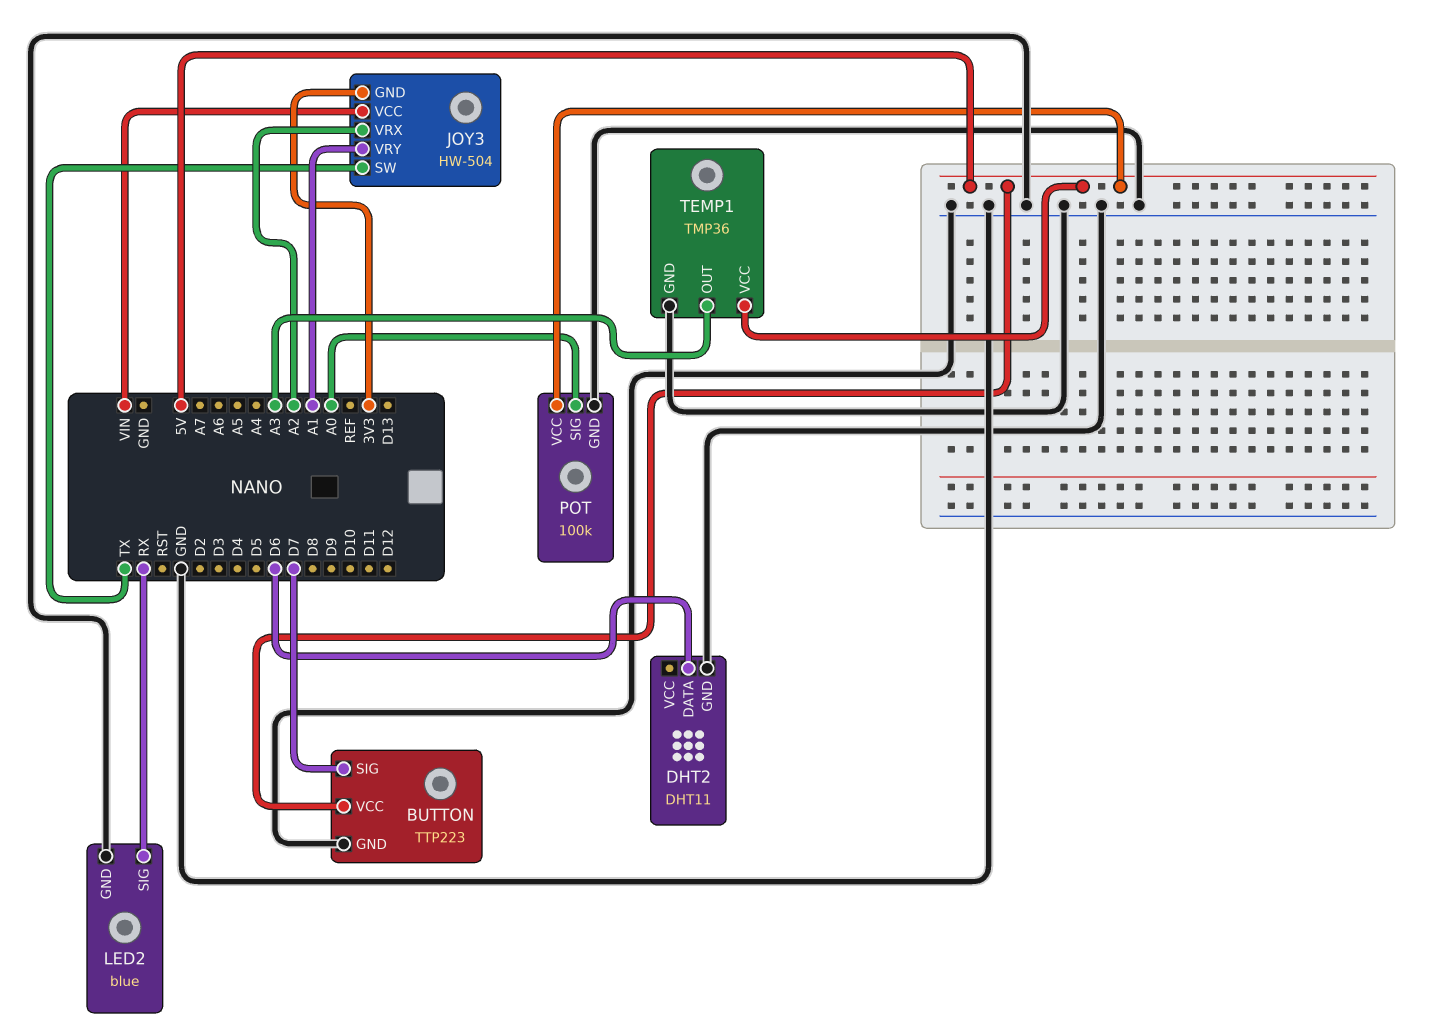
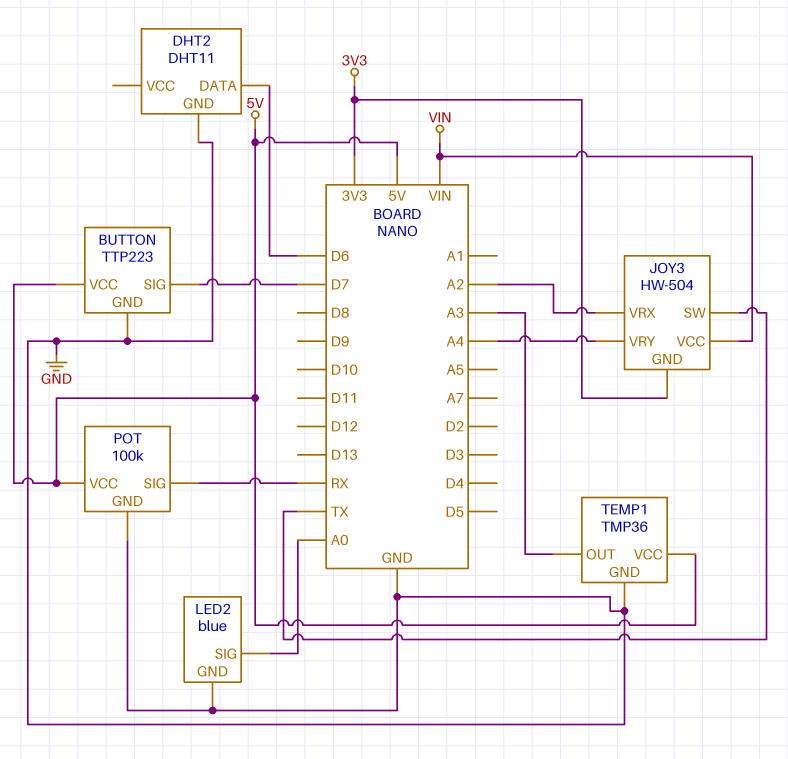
JOY3 pin VRY: A1 -> A4
LED2 pin SIG: RX -> A0
POT pin SIG: A0 -> RX

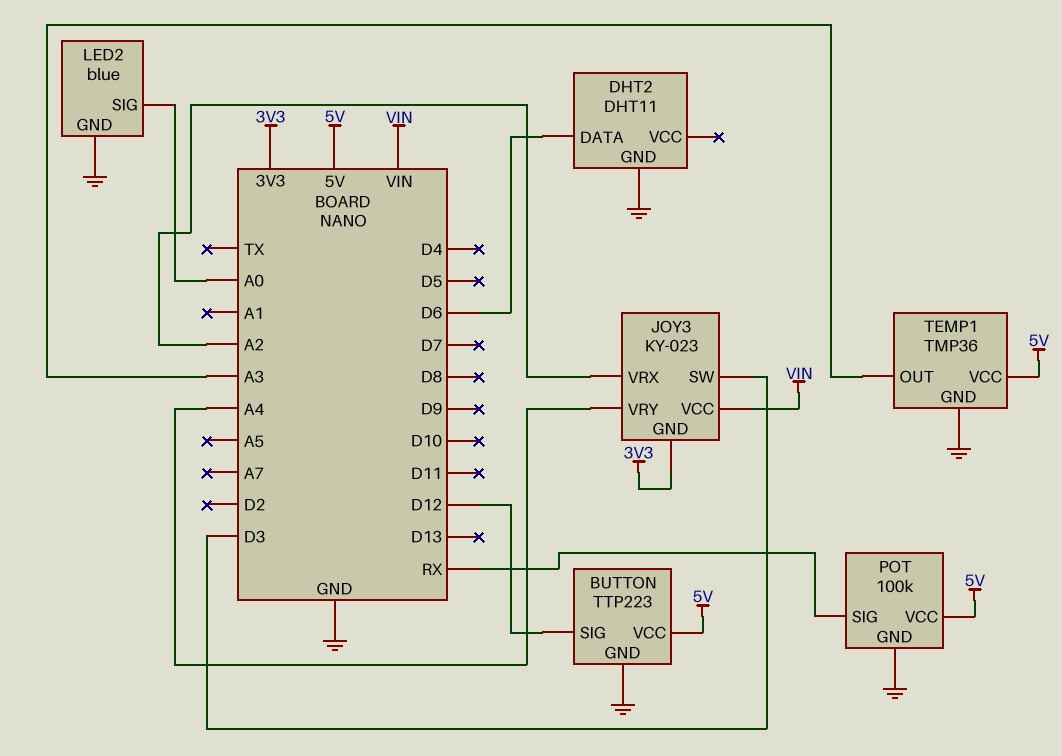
BUTTON pin SIG: D7 -> D12
JOY3: HW-504 -> KY-023
JOY3 pin SW: TX -> D3

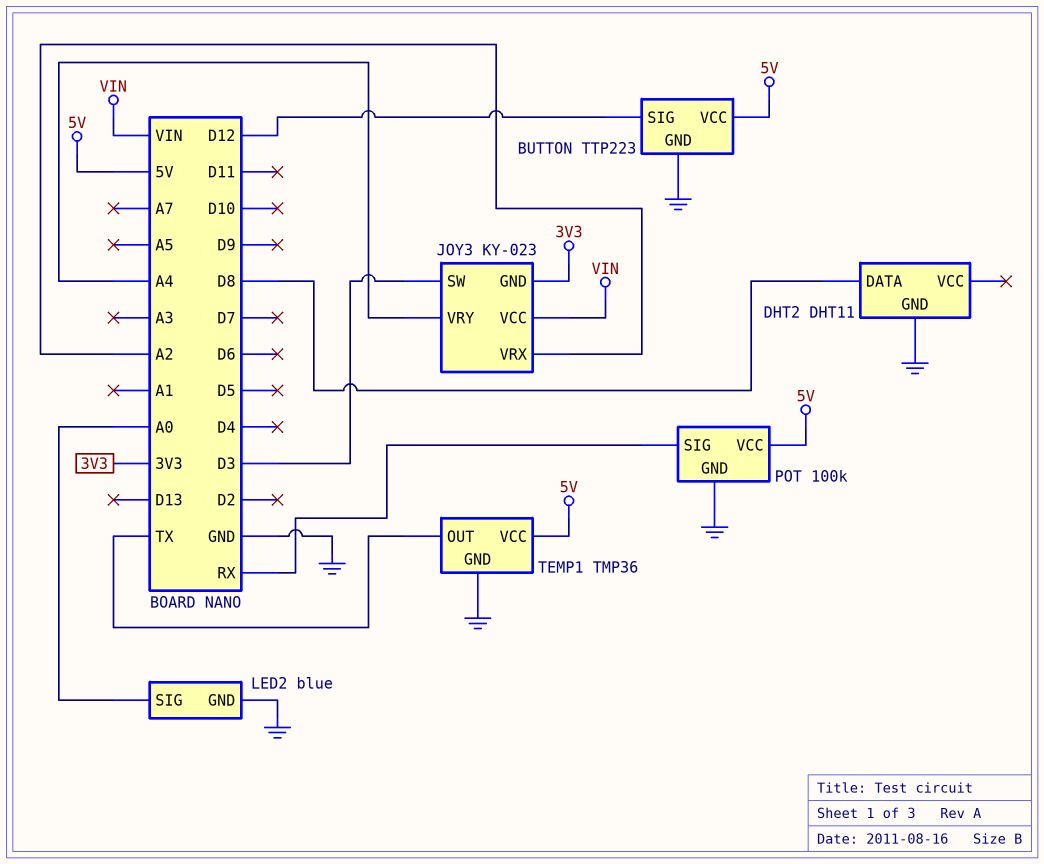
DHT2 pin DATA: D6 -> D8
TEMP1 pin OUT: A3 -> TX

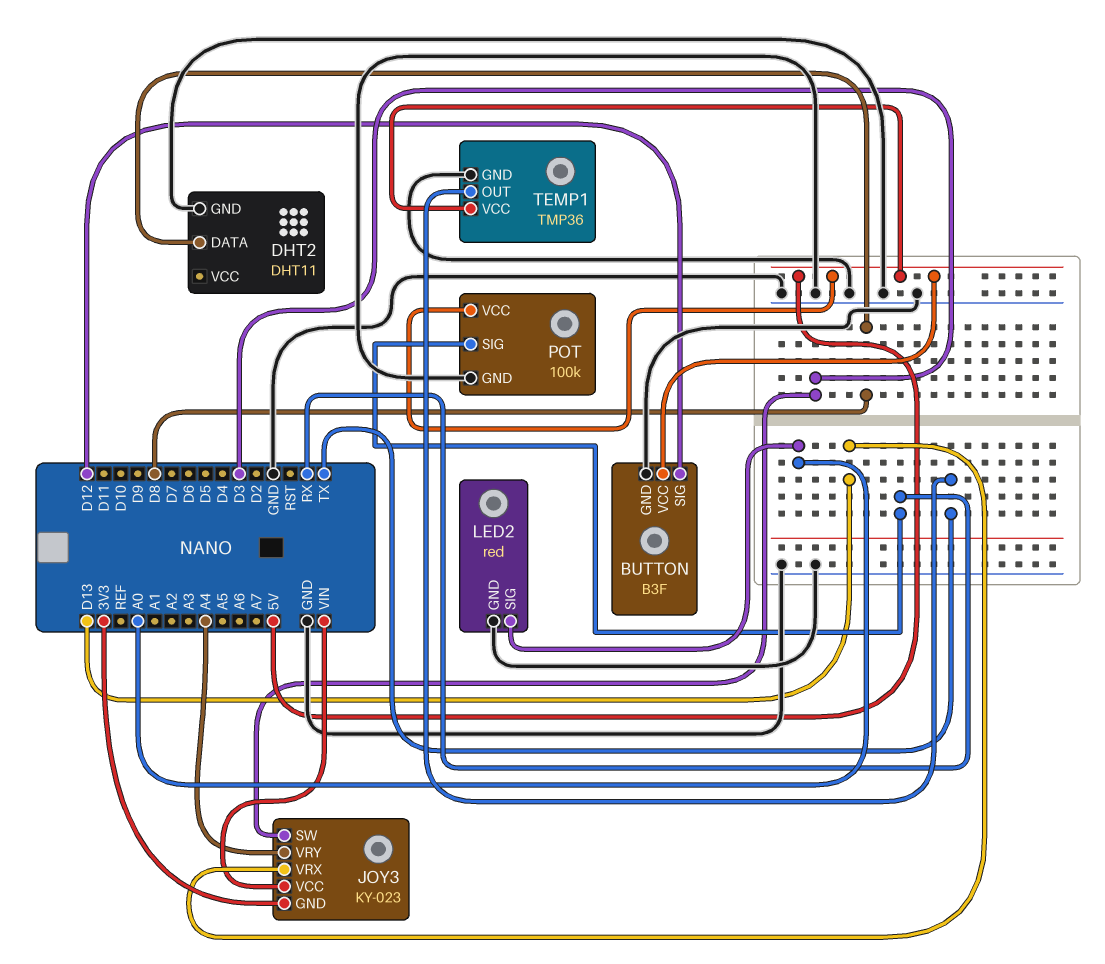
BUTTON: TTP223 -> B3F
JOY3 pin VRX: A2 -> D13
LED2: blue -> red

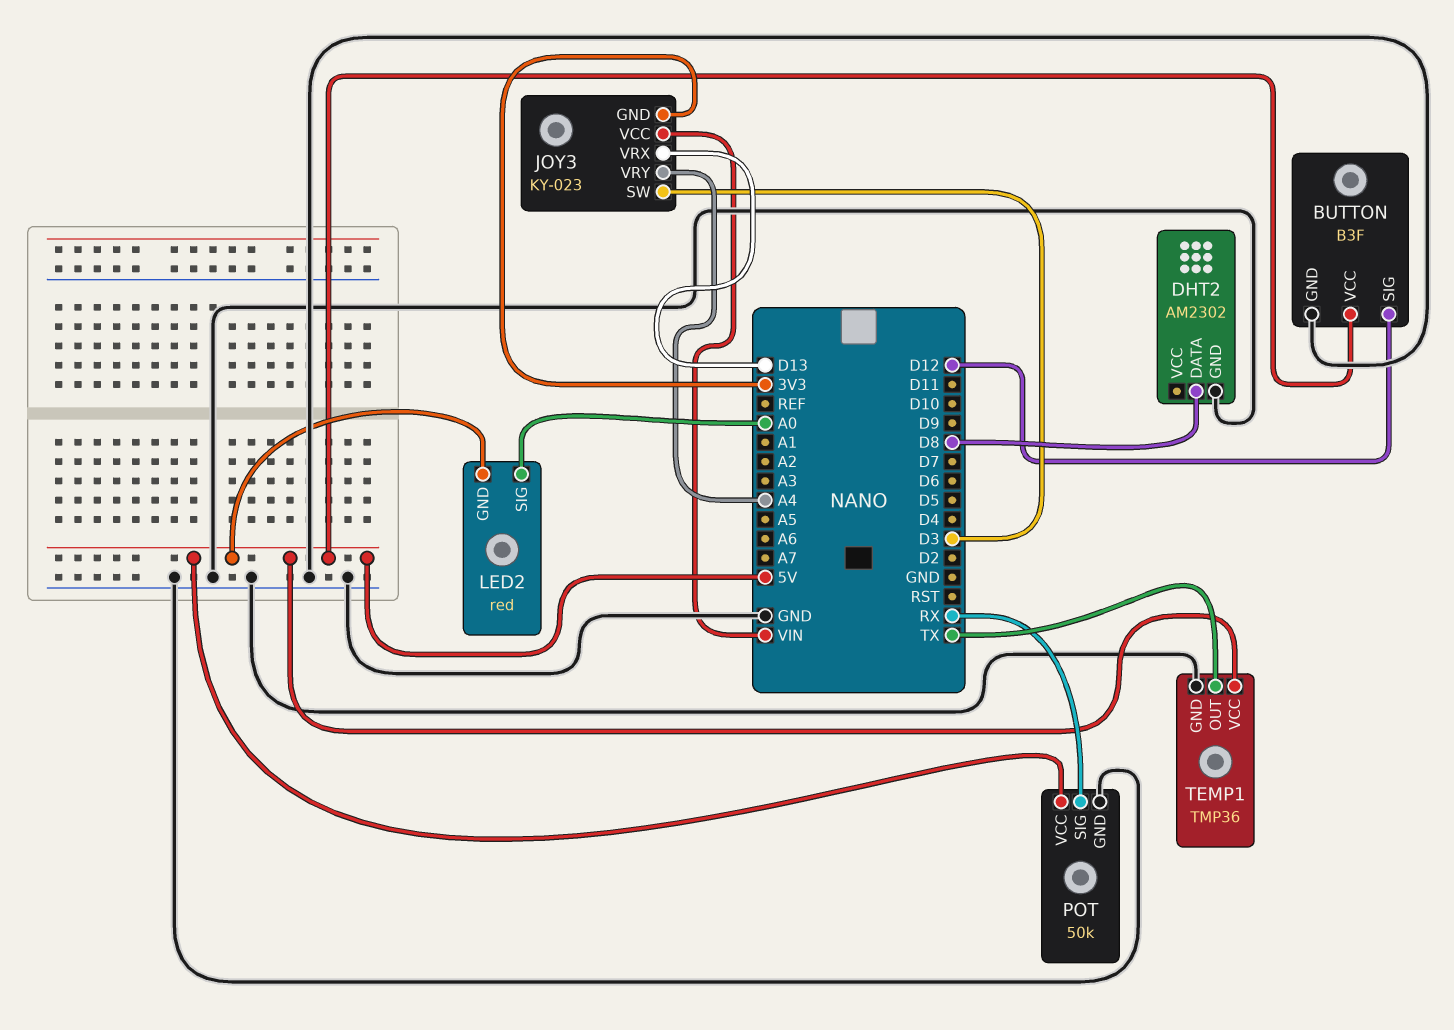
DHT2: DHT11 -> AM2302
LED2 pin GND: GND -> 5V
POT: 100k -> 50k

